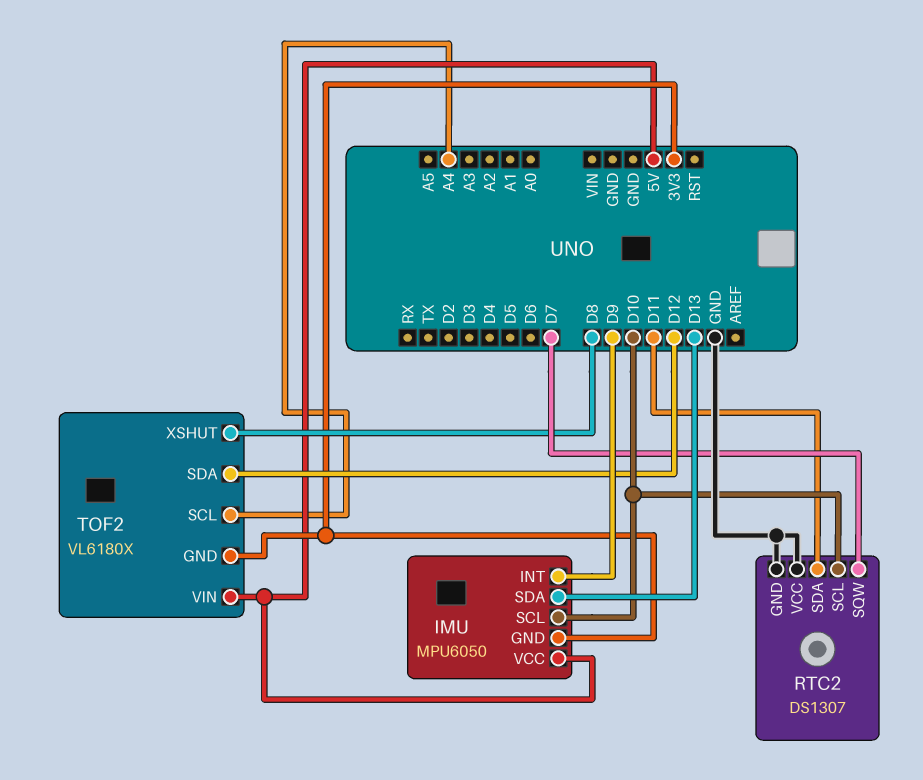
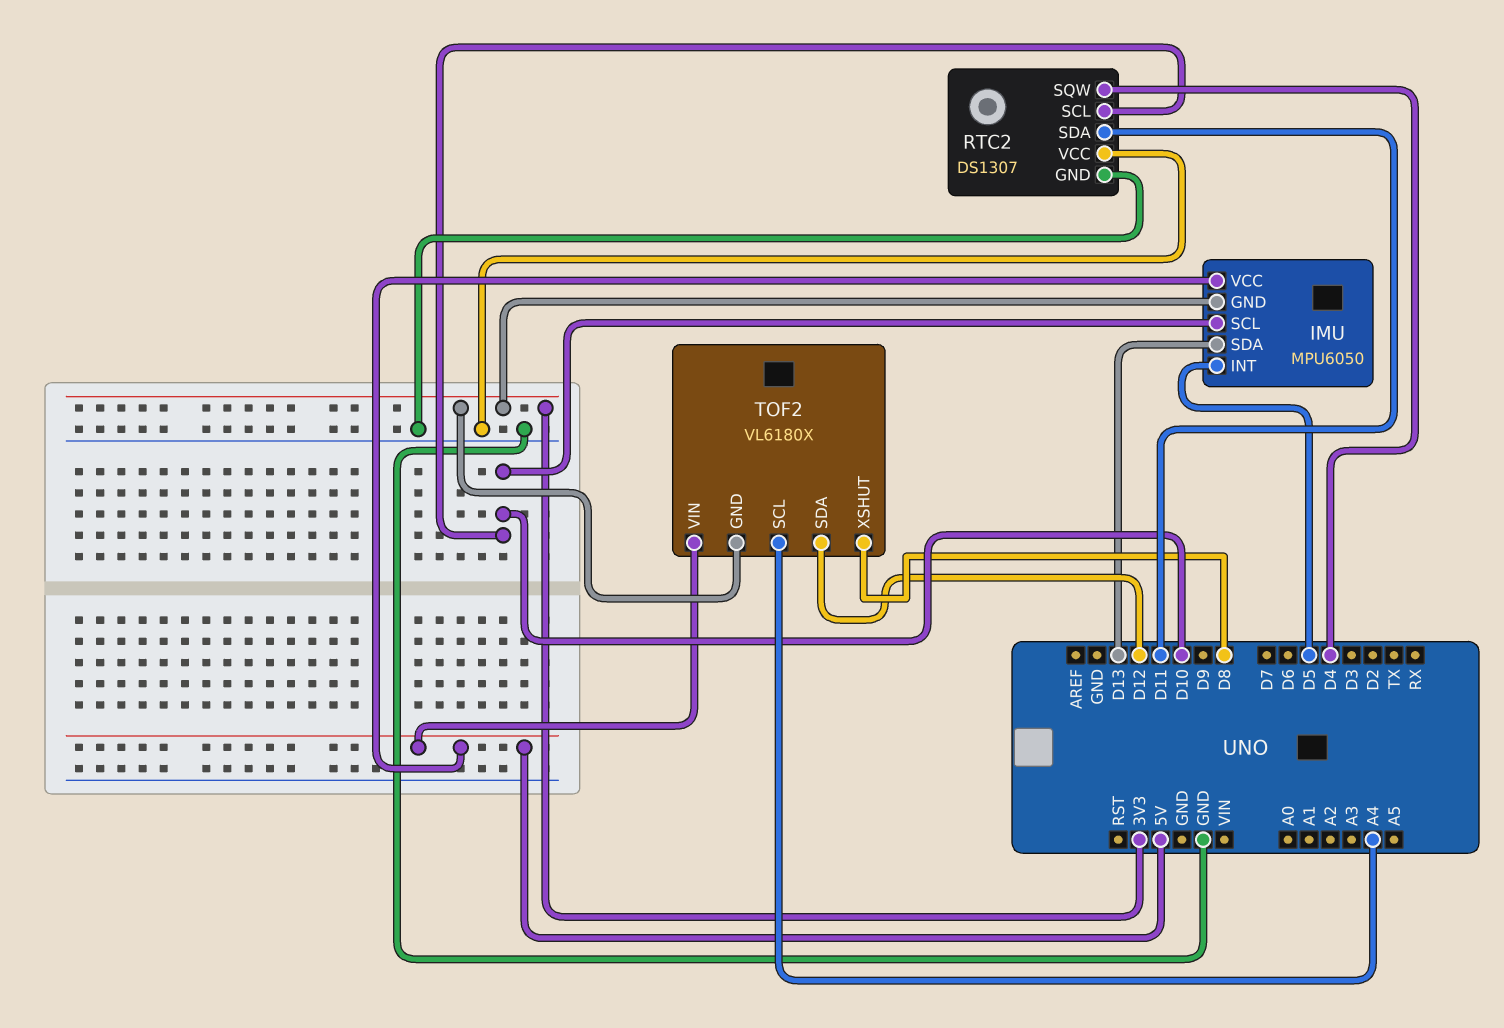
IMU pin INT: D9 -> D5
RTC2 pin SQW: D7 -> D4

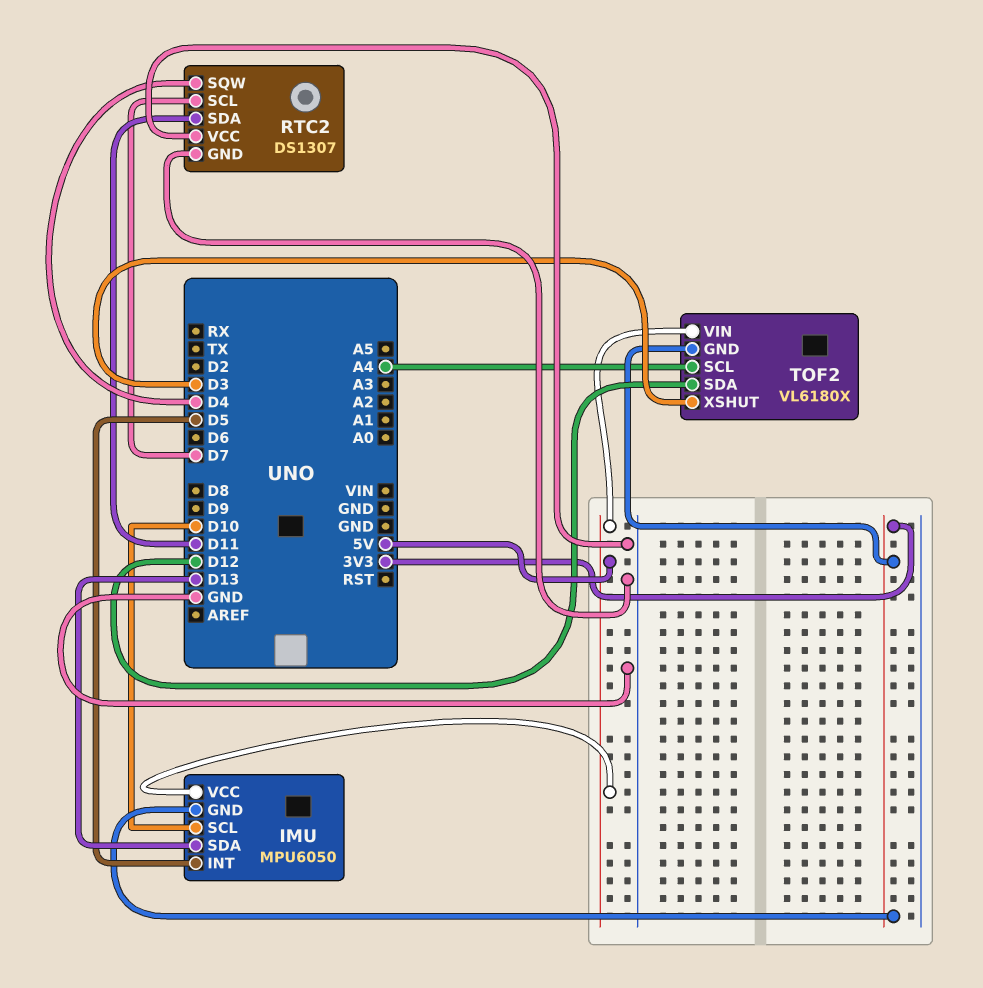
RTC2 pin SCL: D10 -> D7
TOF2 pin XSHUT: D8 -> D3

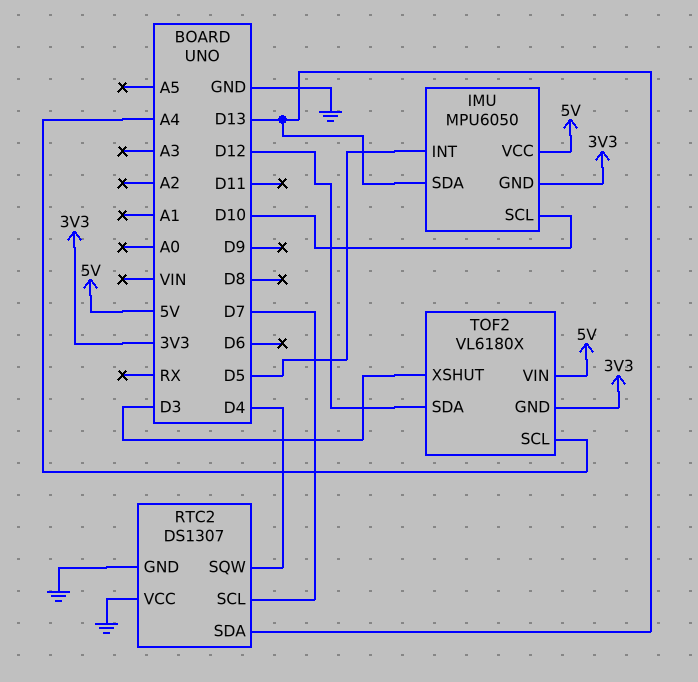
RTC2 pin SDA: D11 -> D13

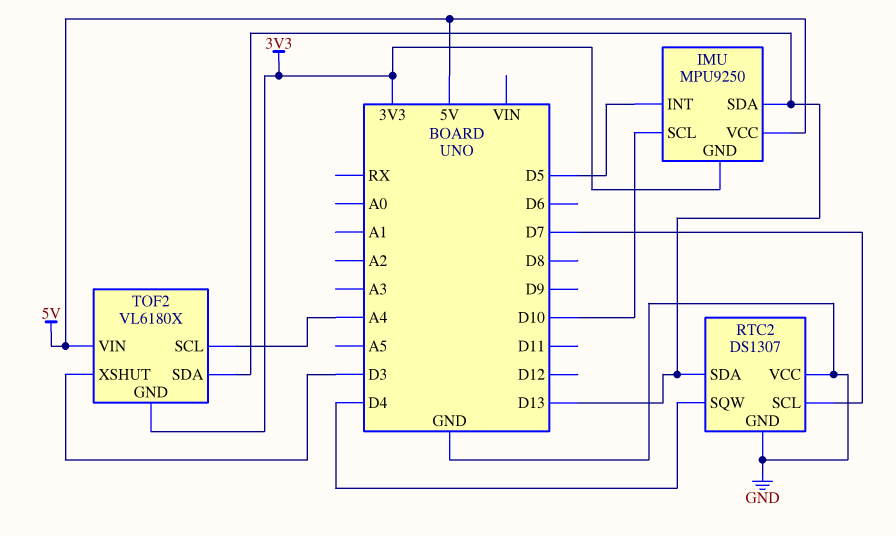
IMU: MPU6050 -> MPU9250
TOF2 pin SDA: D12 -> D13

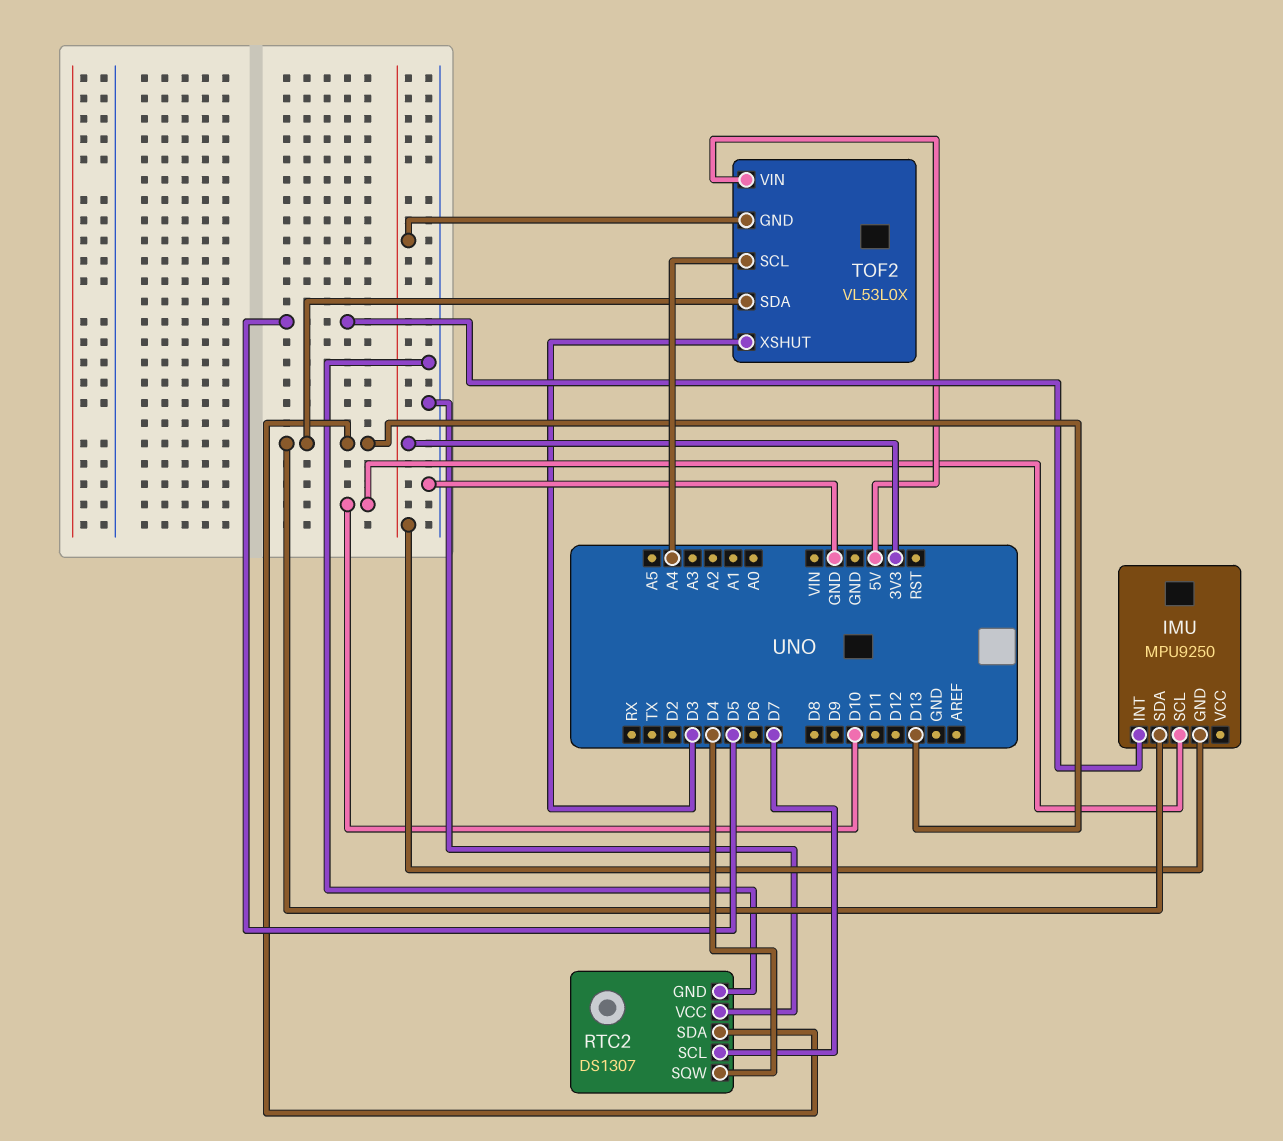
IMU pin VCC: 5V -> none
TOF2: VL6180X -> VL53L0X

